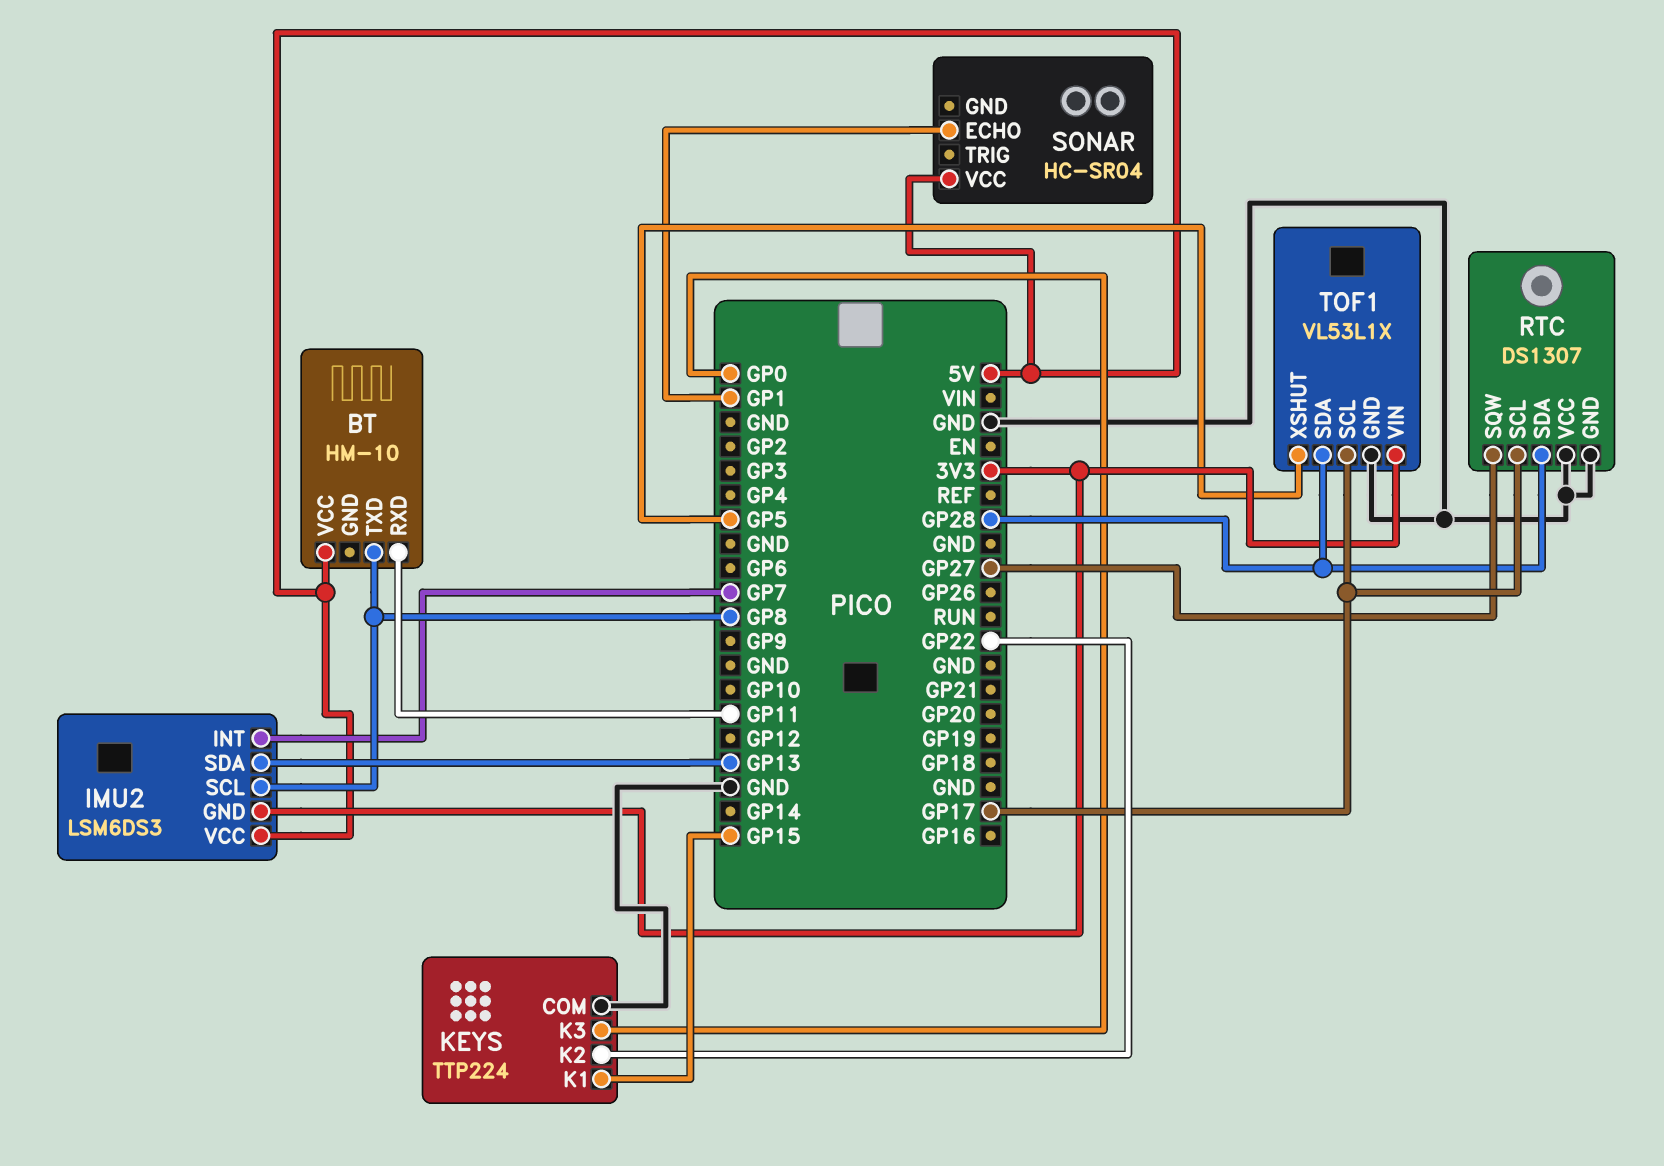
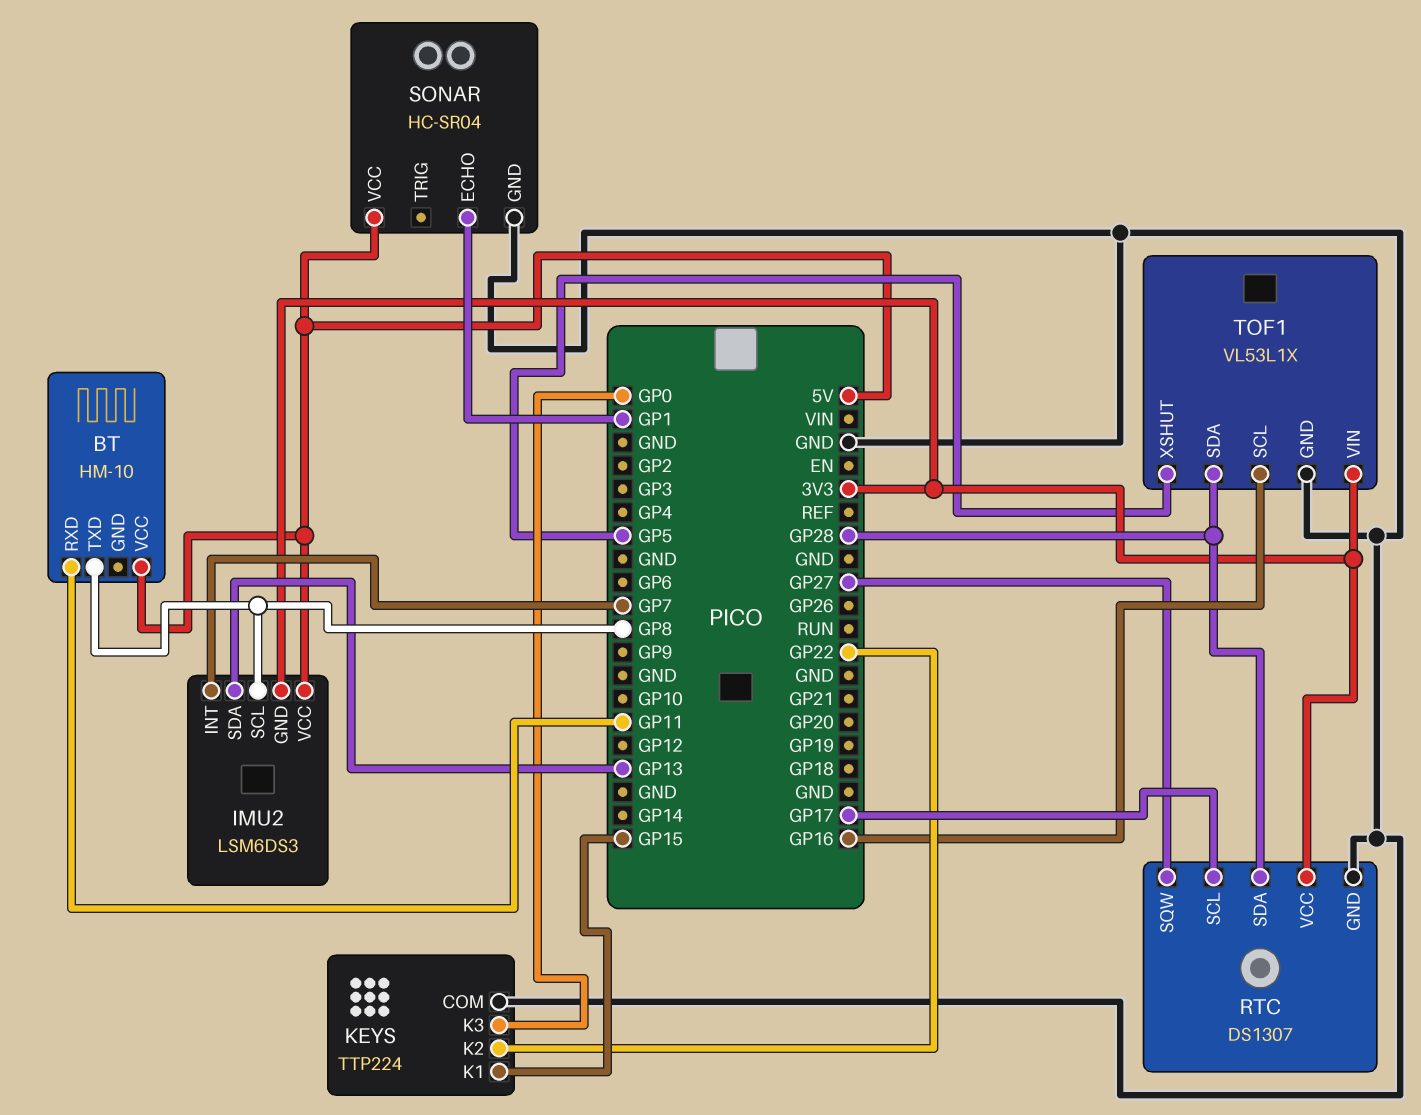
RTC pin VCC: GND -> 3V3
SONAR pin GND: none -> GND
TOF1 pin SCL: GP17 -> GP16

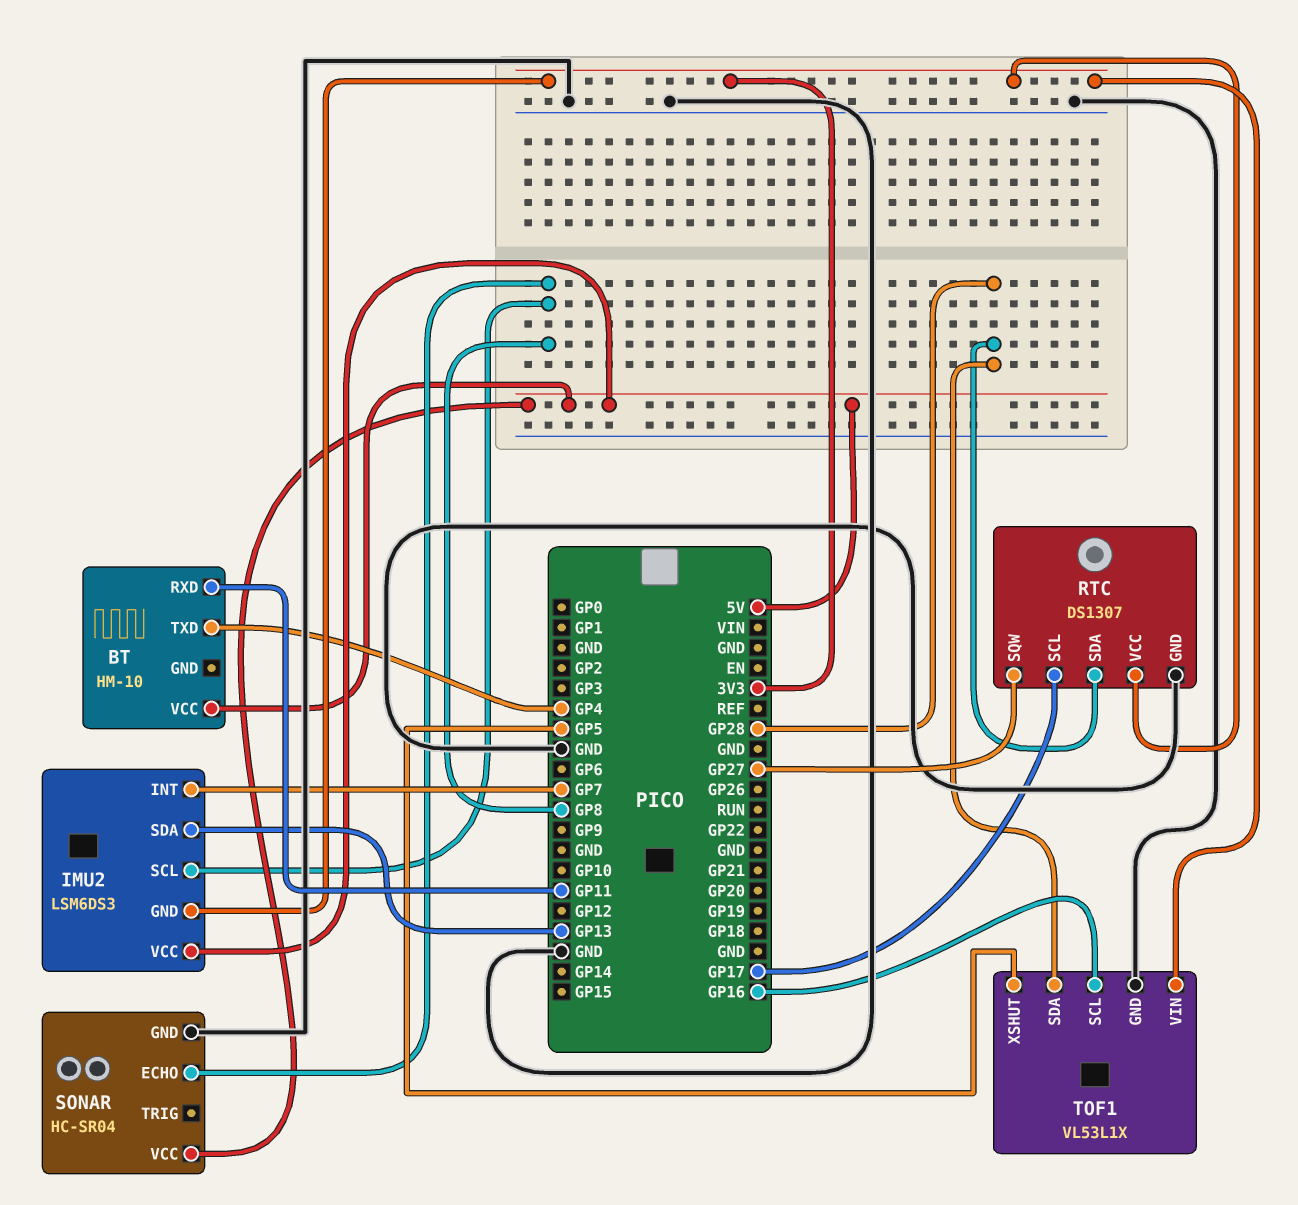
BT pin TXD: GP8 -> GP4
KEYS: TTP224 -> none
KEYS pin COM: GND -> none
KEYS pin K1: GP15 -> none
KEYS pin K2: GP22 -> none
KEYS pin K3: GP0 -> none
SONAR pin ECHO: GP1 -> GP8

